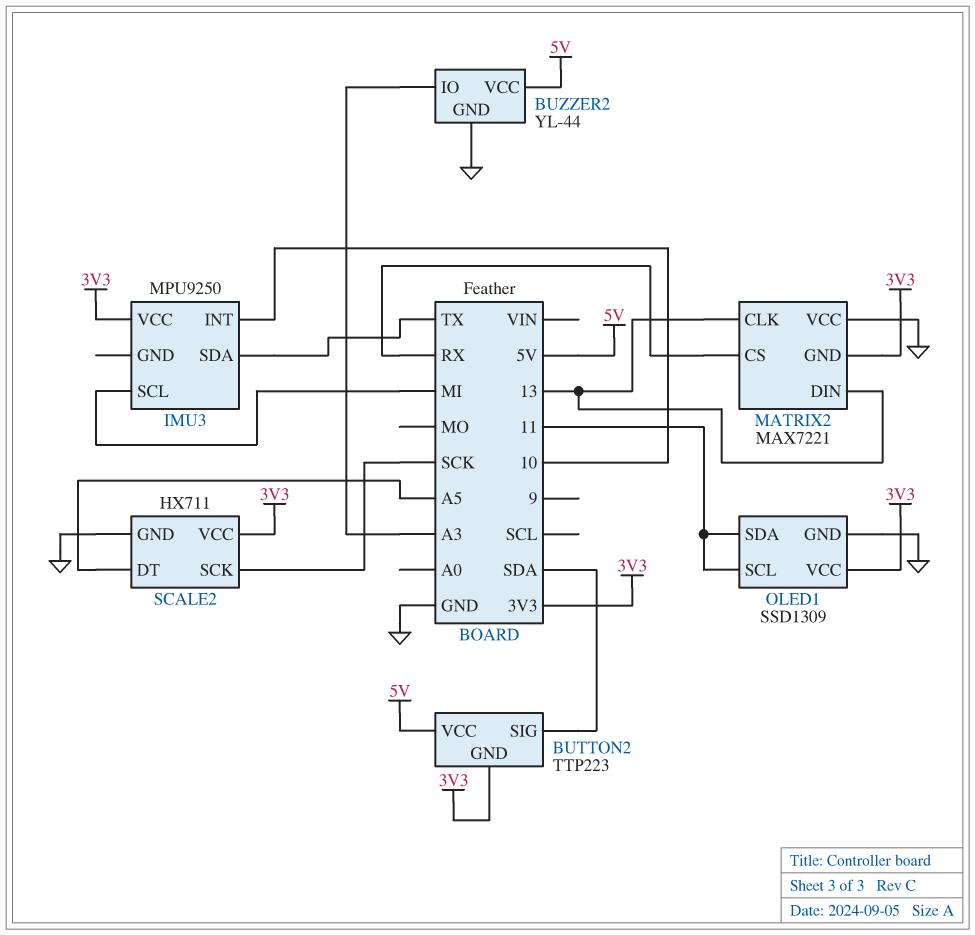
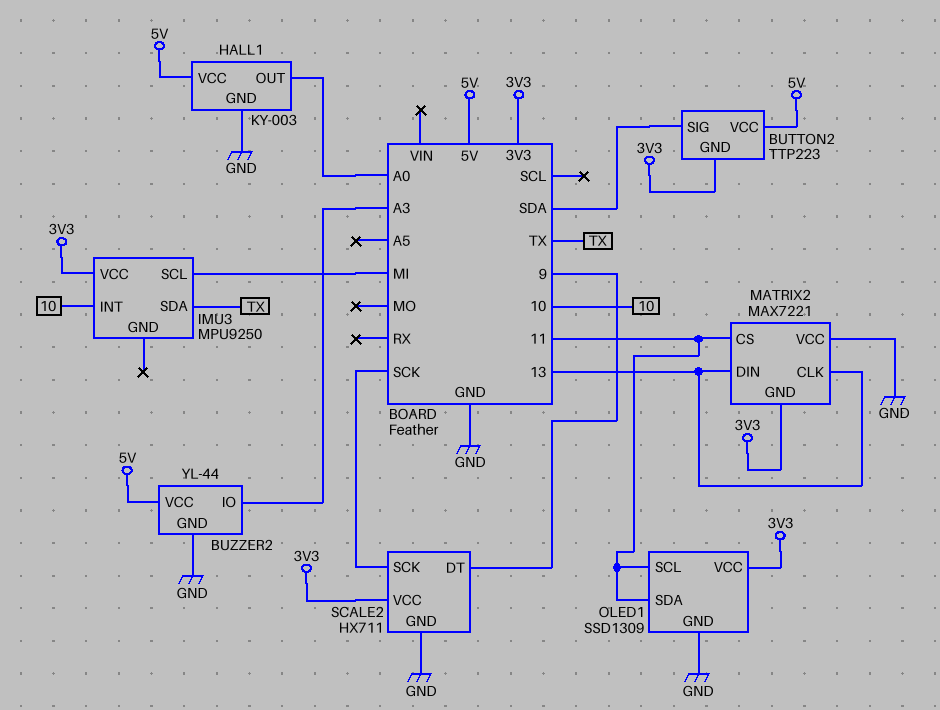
HALL1: none -> KY-003
HALL1 pin GND: none -> GND
HALL1 pin OUT: none -> A0
HALL1 pin VCC: none -> 5V
MATRIX2 pin CS: RX -> 11
SCALE2 pin DT: A5 -> 9

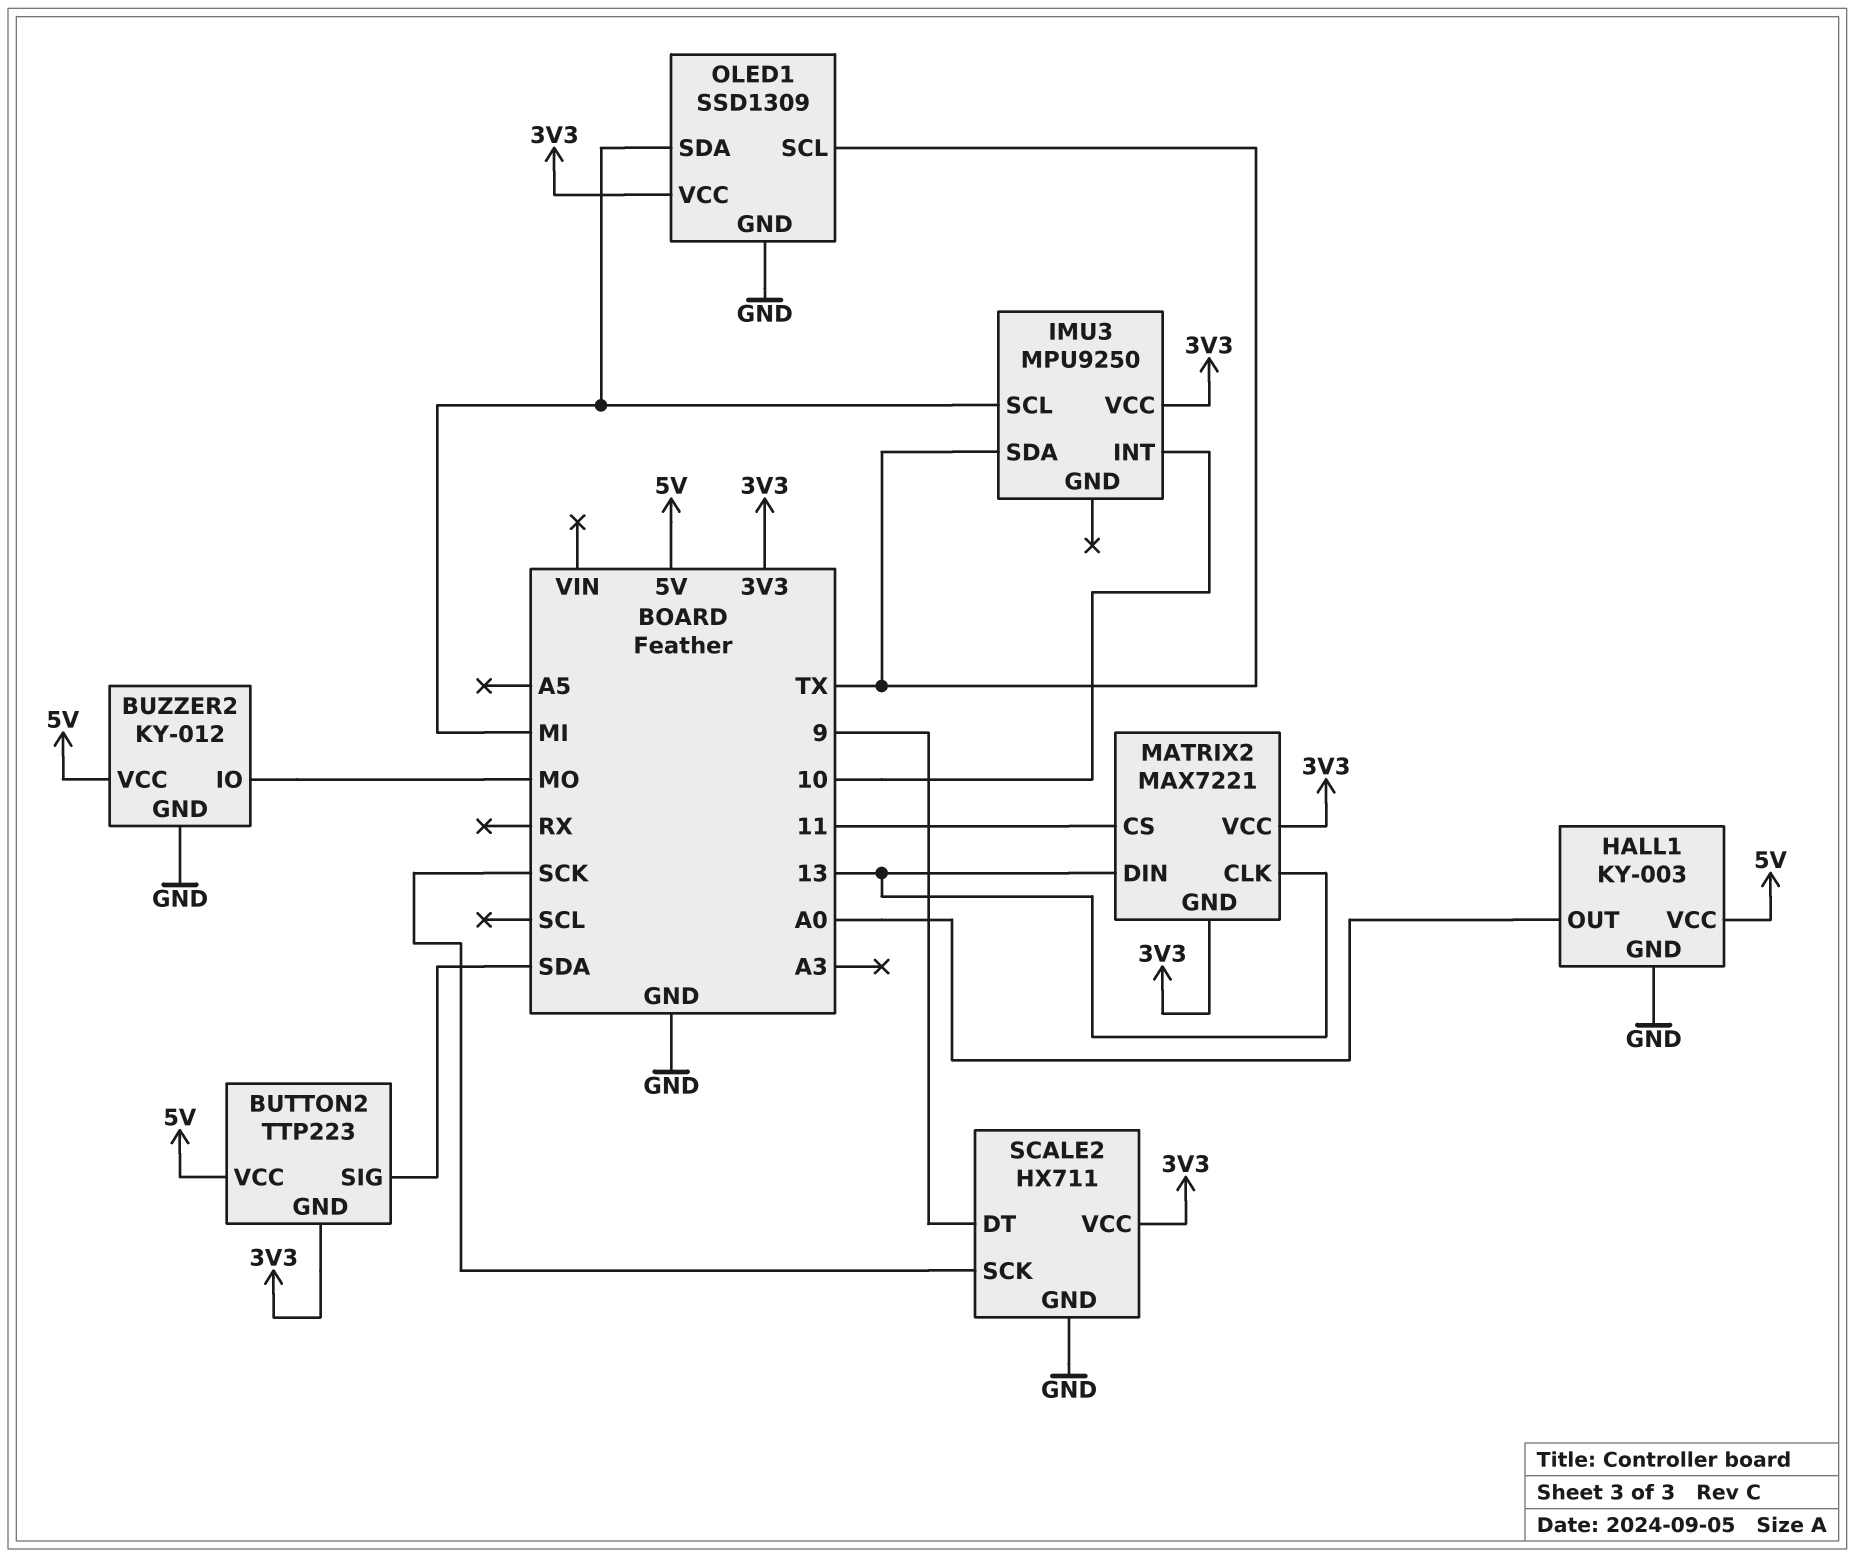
BUZZER2: YL-44 -> KY-012
BUZZER2 pin IO: A3 -> MO
MATRIX2 pin VCC: GND -> 3V3
OLED1 pin SCL: 11 -> TX
OLED1 pin SDA: 11 -> MI

